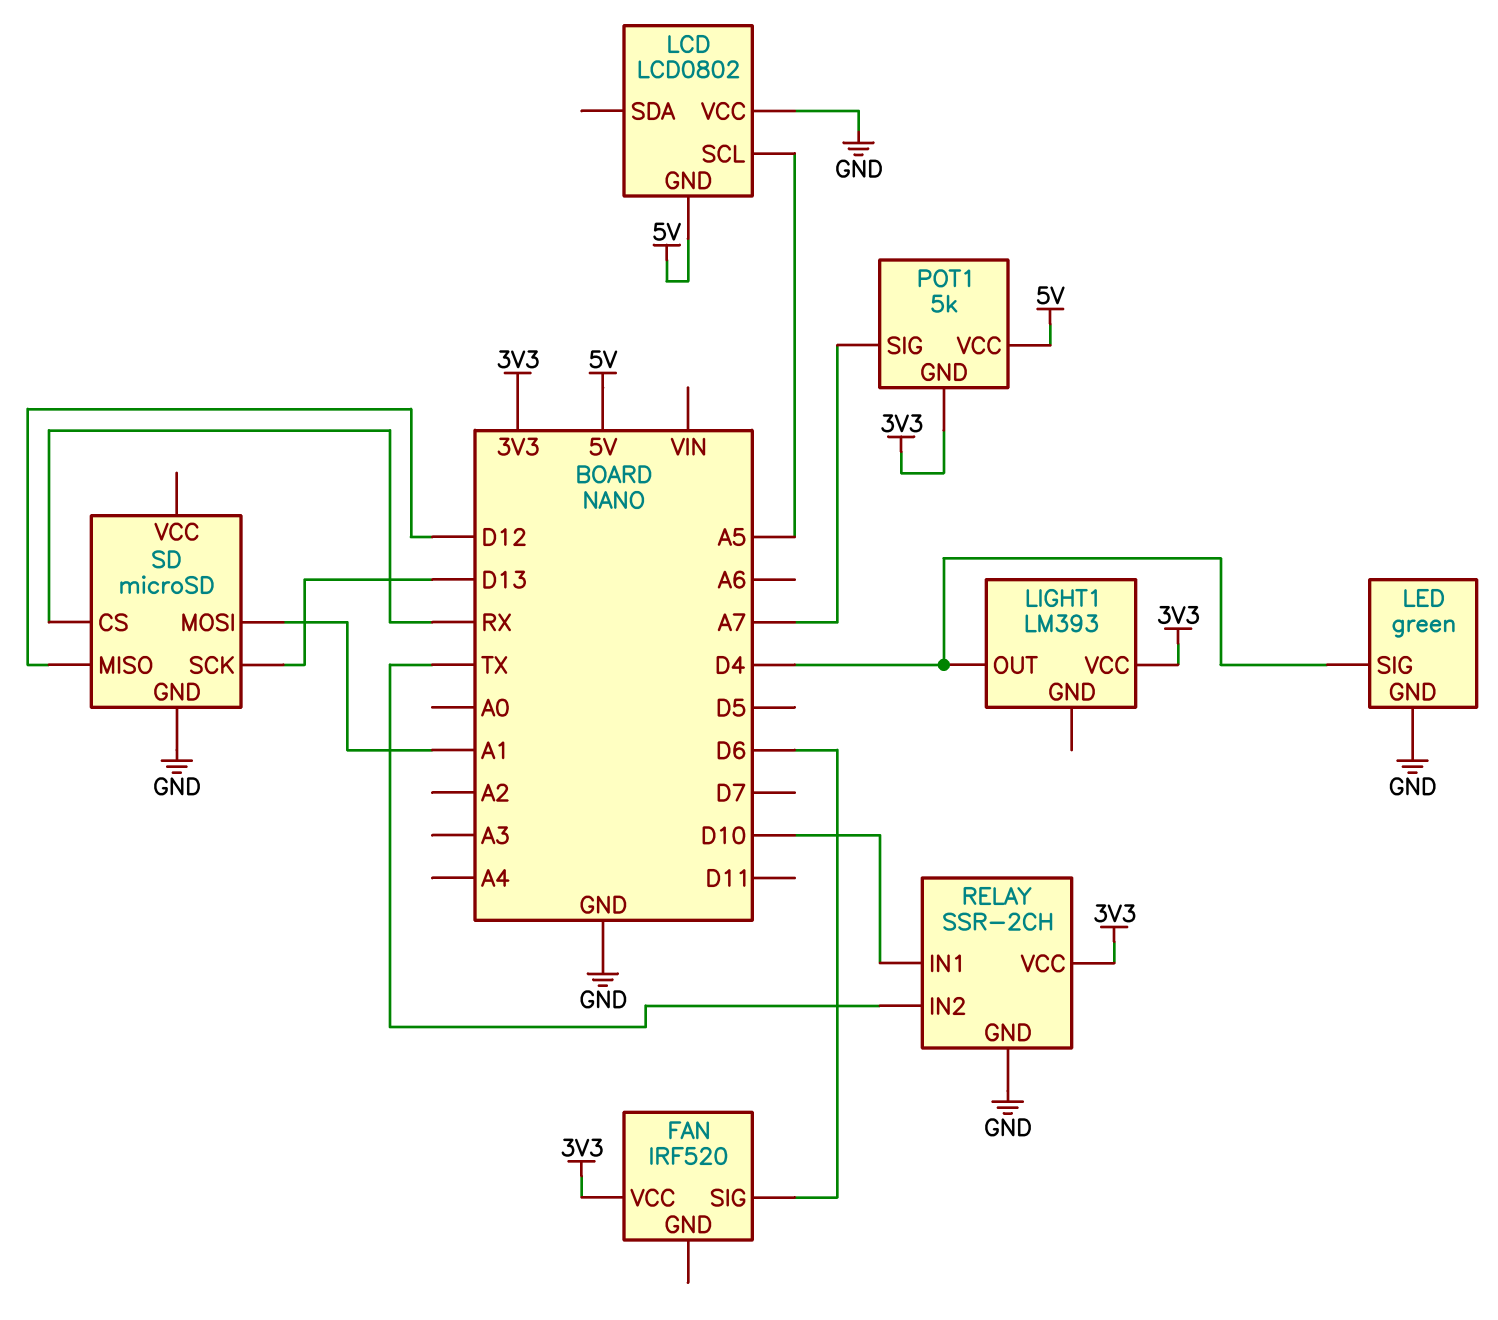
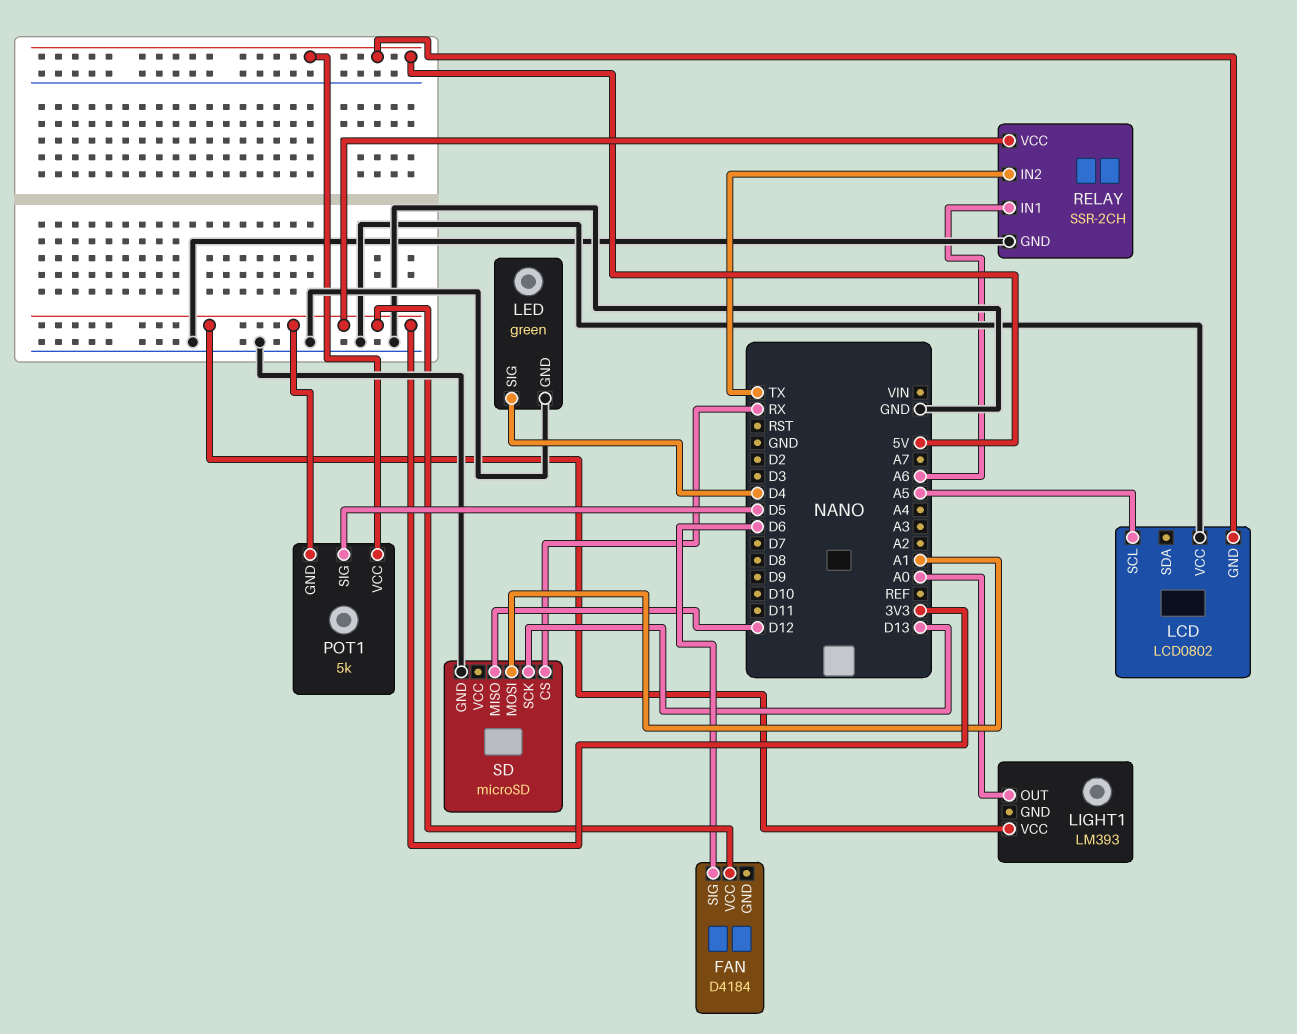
FAN: IRF520 -> D4184
LIGHT1 pin OUT: D4 -> A0
POT1 pin SIG: A7 -> D5
RELAY pin IN1: D10 -> A6

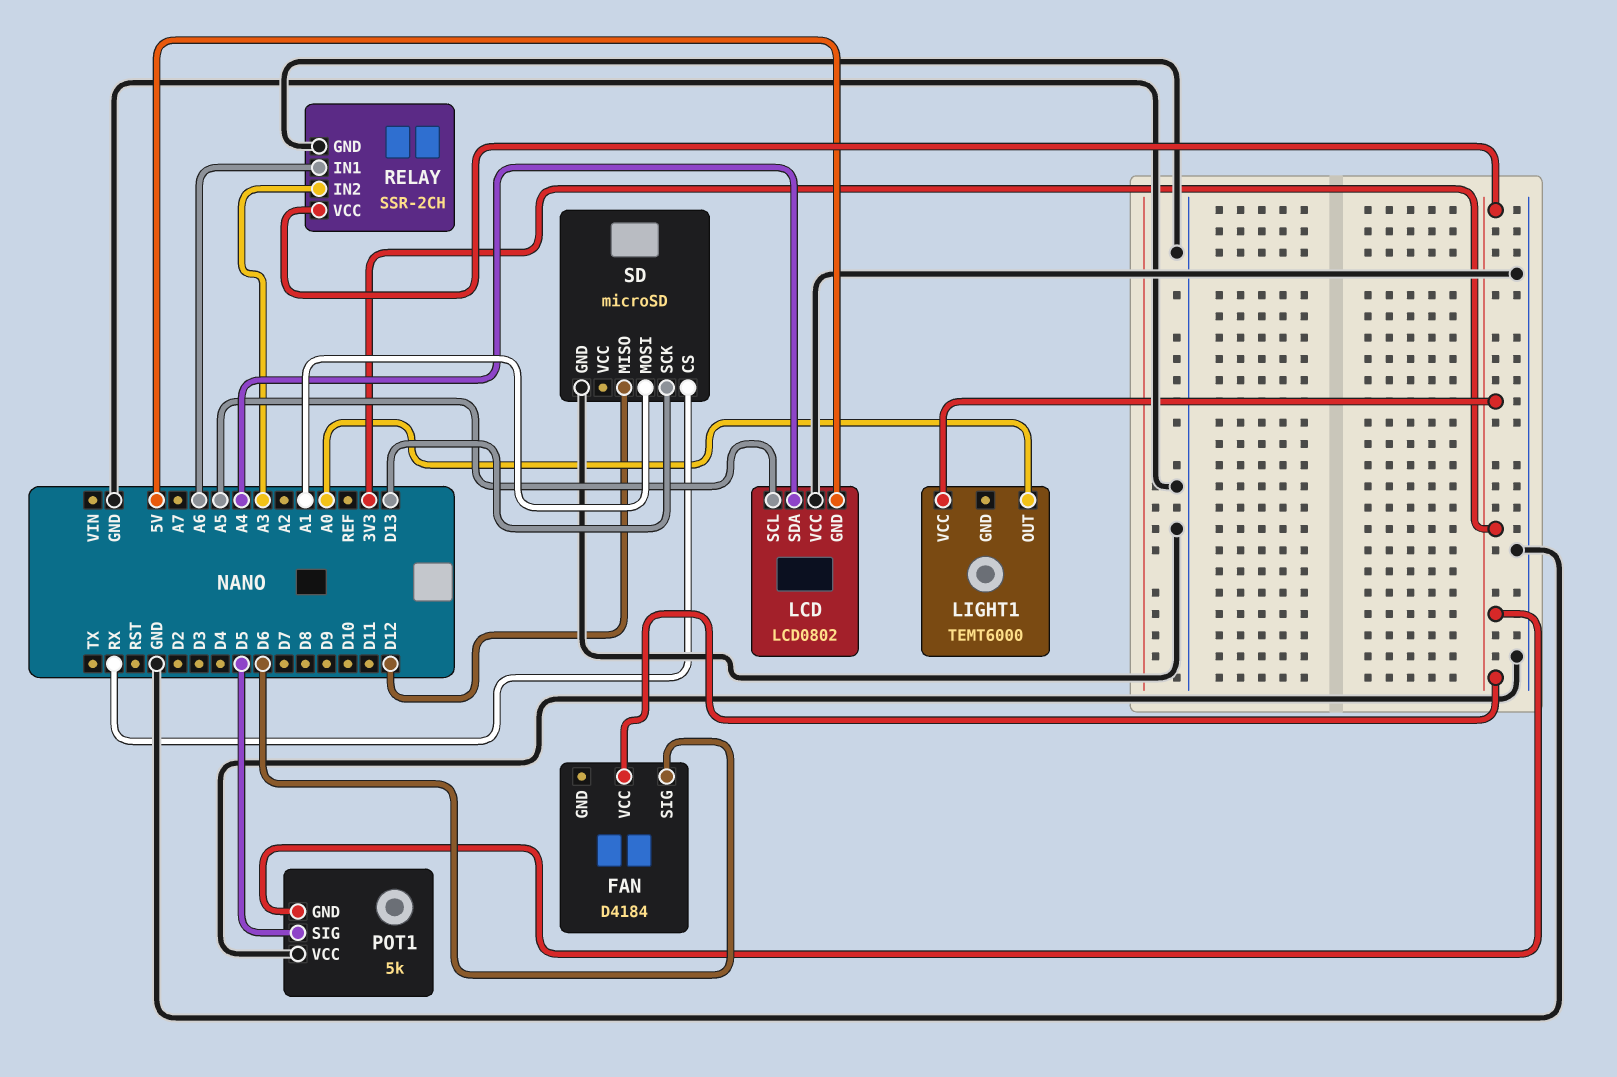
LCD pin SDA: none -> A4
LED: green -> none
LED pin GND: GND -> none
LED pin SIG: D4 -> none
LIGHT1: LM393 -> TEMT6000
POT1 pin VCC: 5V -> GND
RELAY pin IN2: TX -> A3

